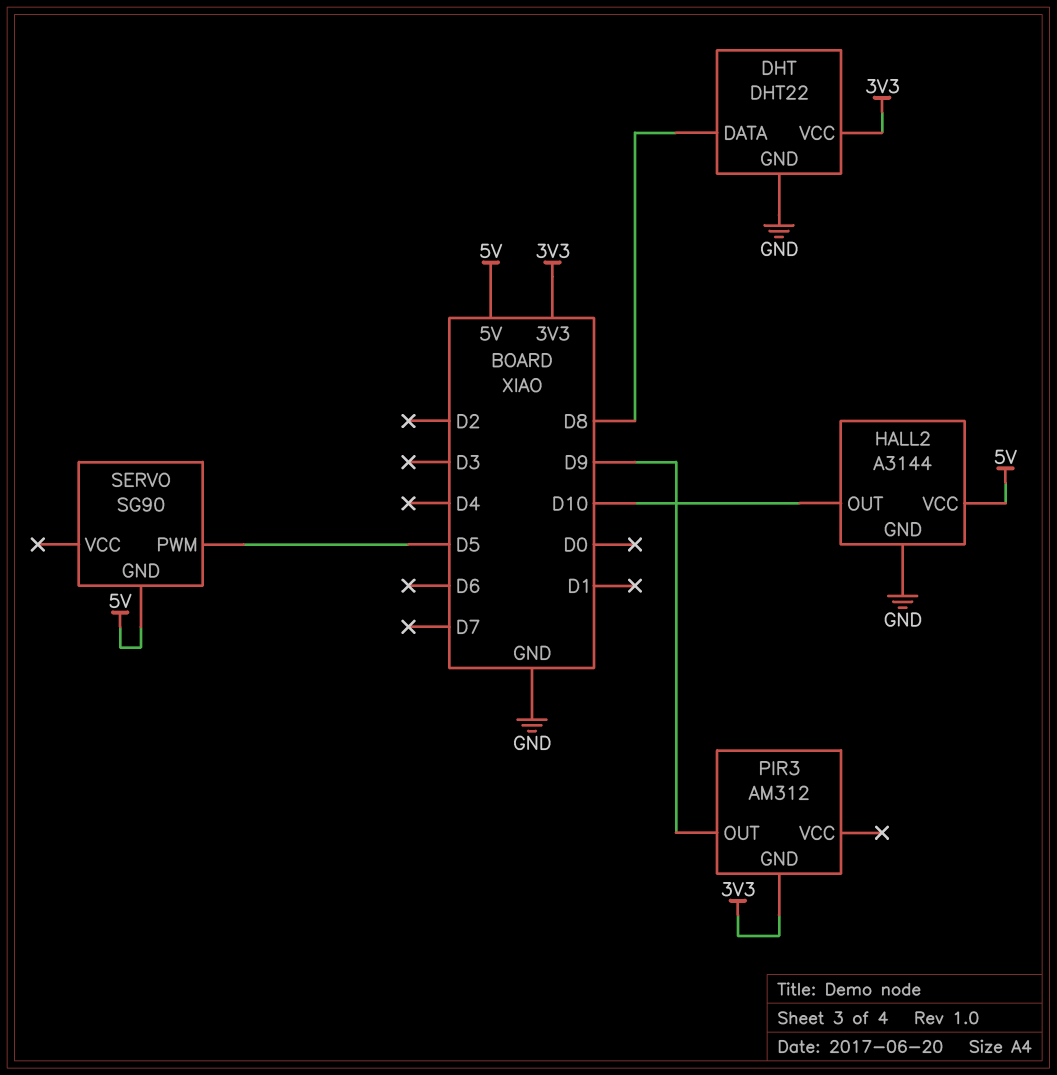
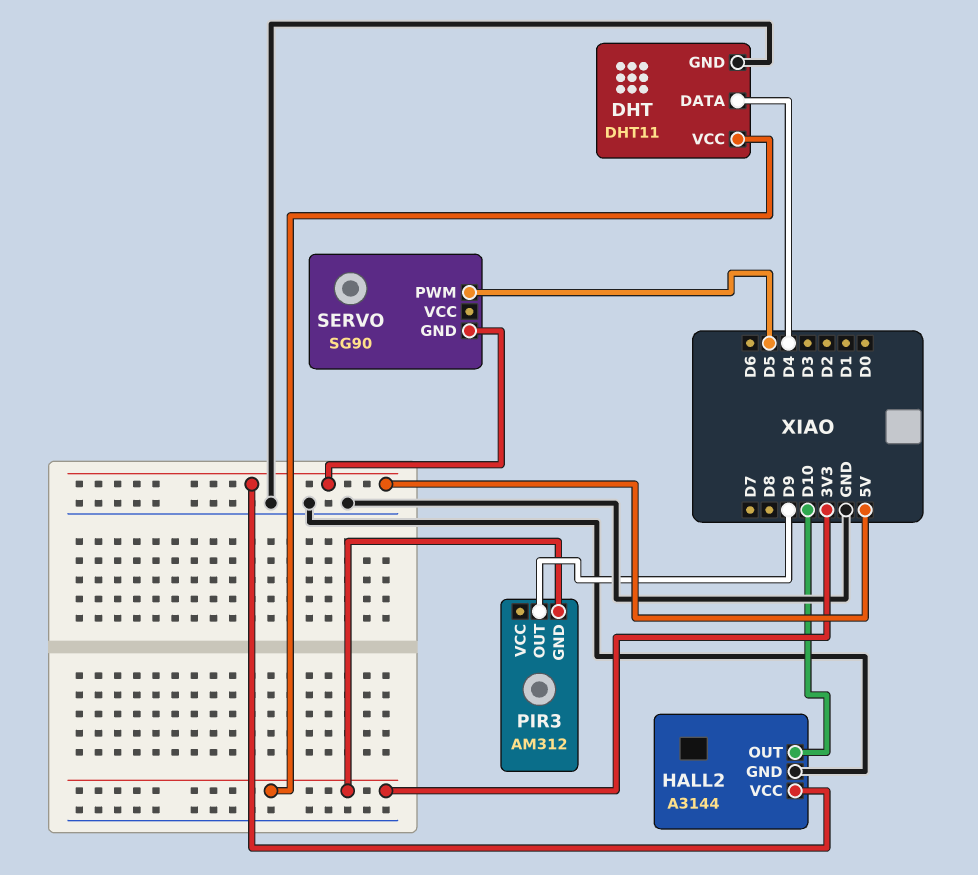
DHT: DHT22 -> DHT11
DHT pin DATA: D8 -> D4

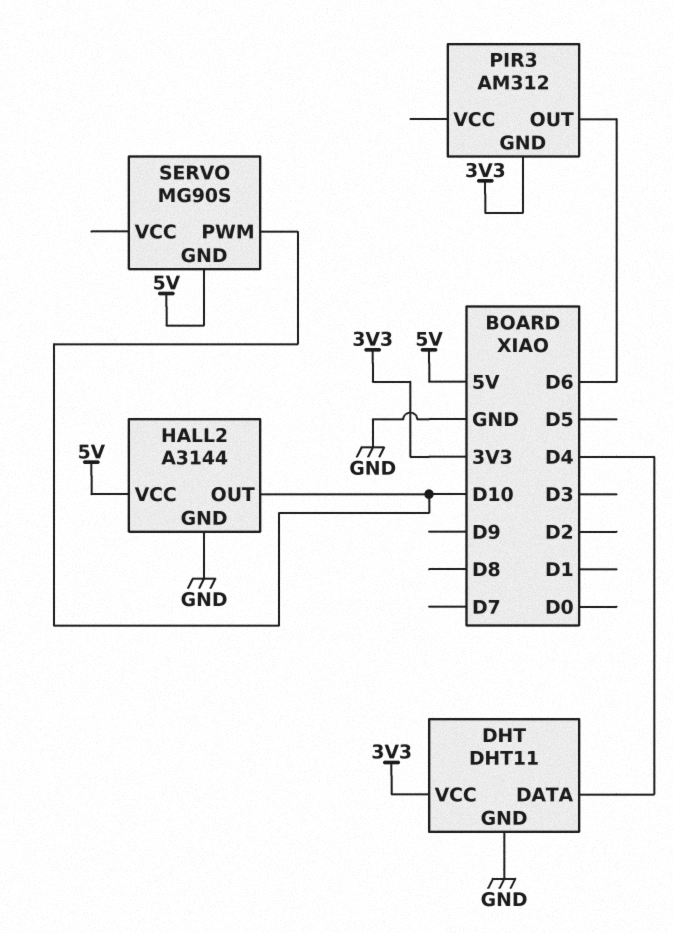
PIR3 pin OUT: D9 -> D6
SERVO: SG90 -> MG90S
SERVO pin PWM: D5 -> D10

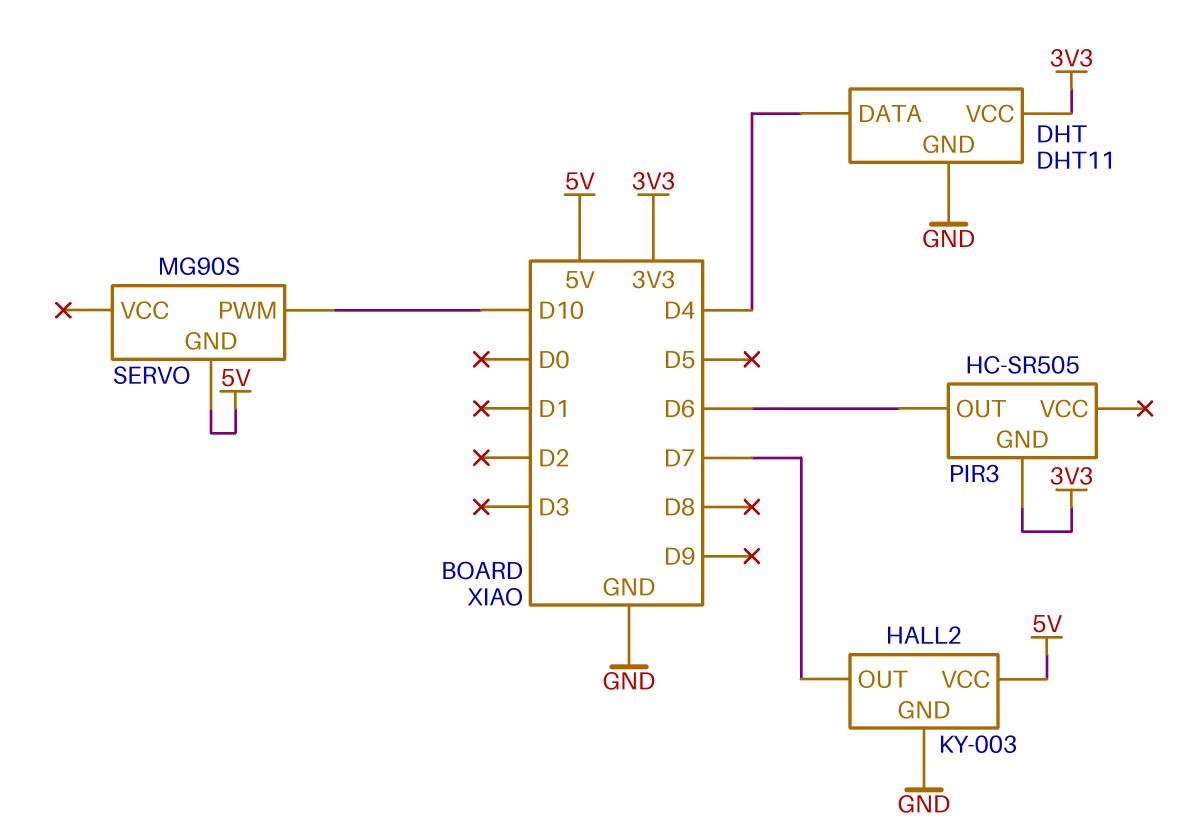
HALL2: A3144 -> KY-003
HALL2 pin OUT: D10 -> D7
PIR3: AM312 -> HC-SR505

